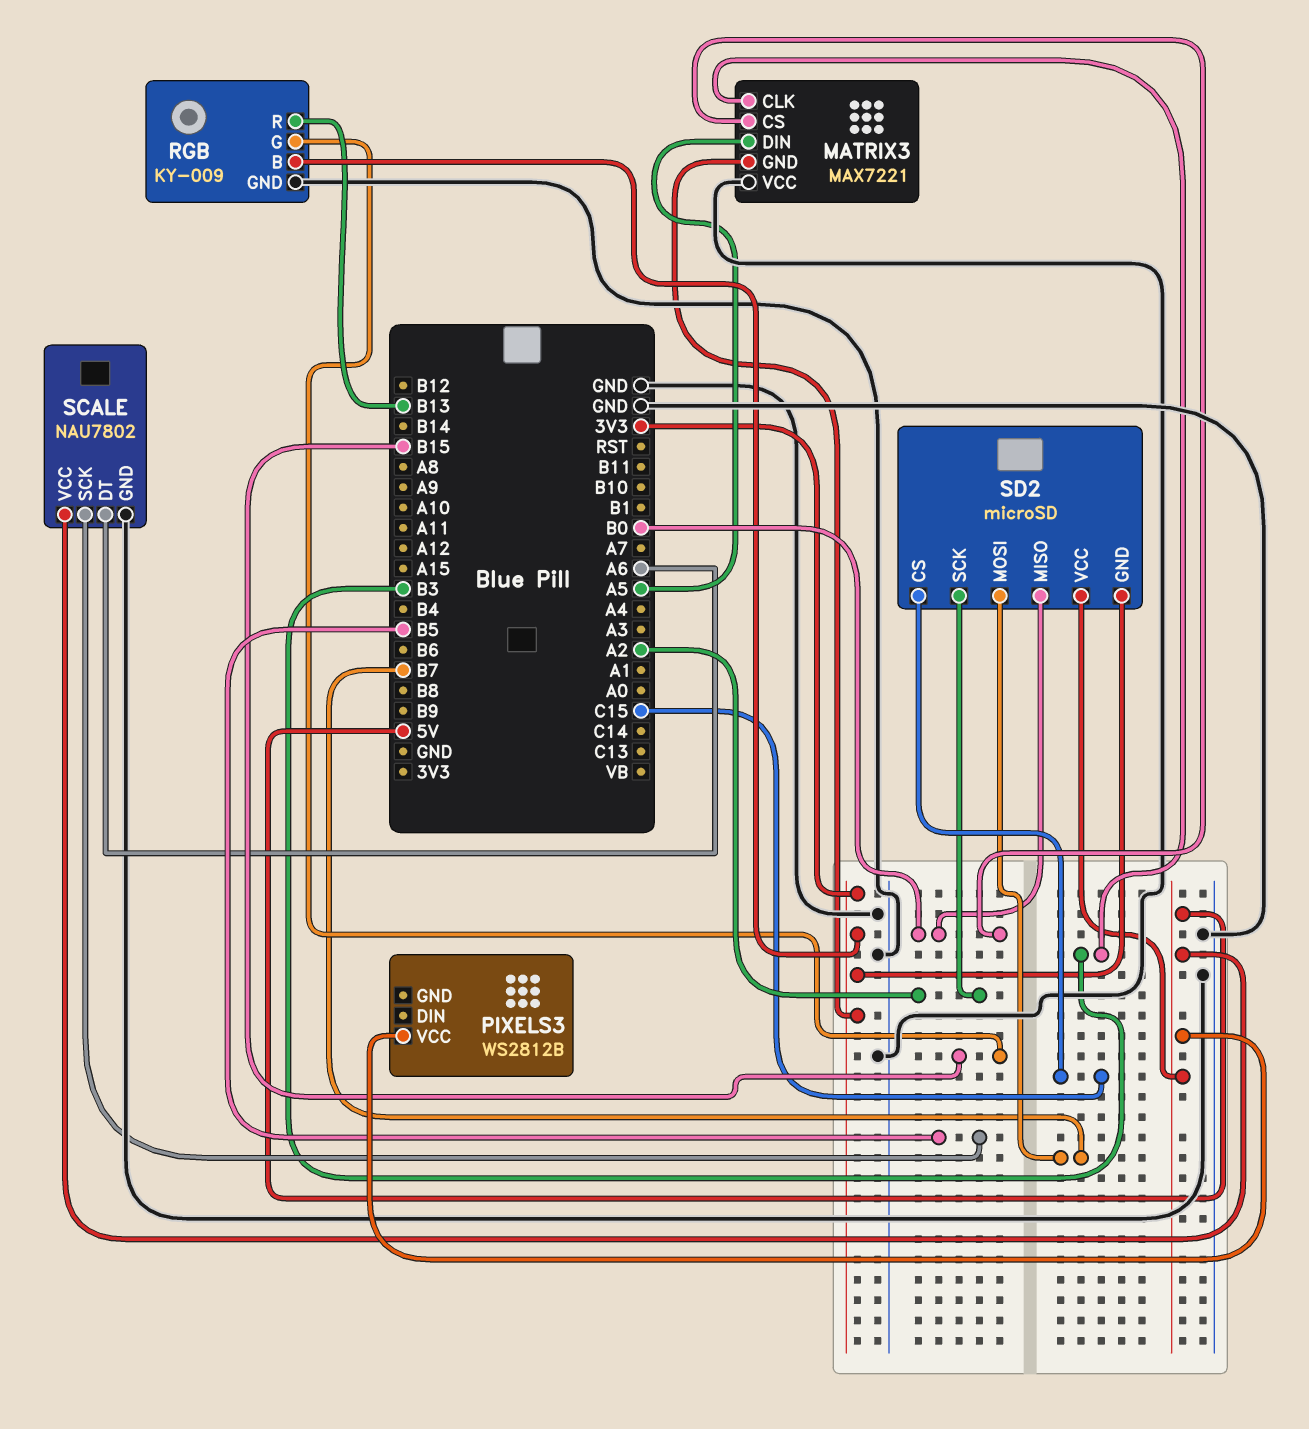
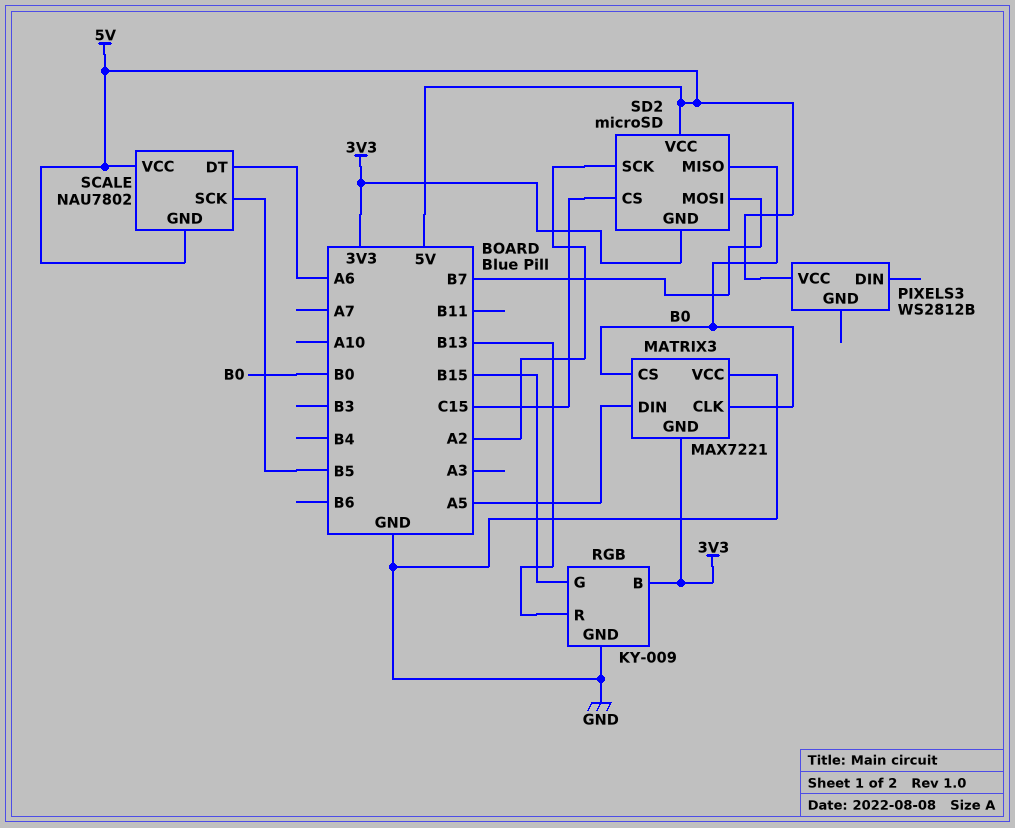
MATRIX3 pin CLK: B3 -> B0
SCALE pin GND: GND -> 5V

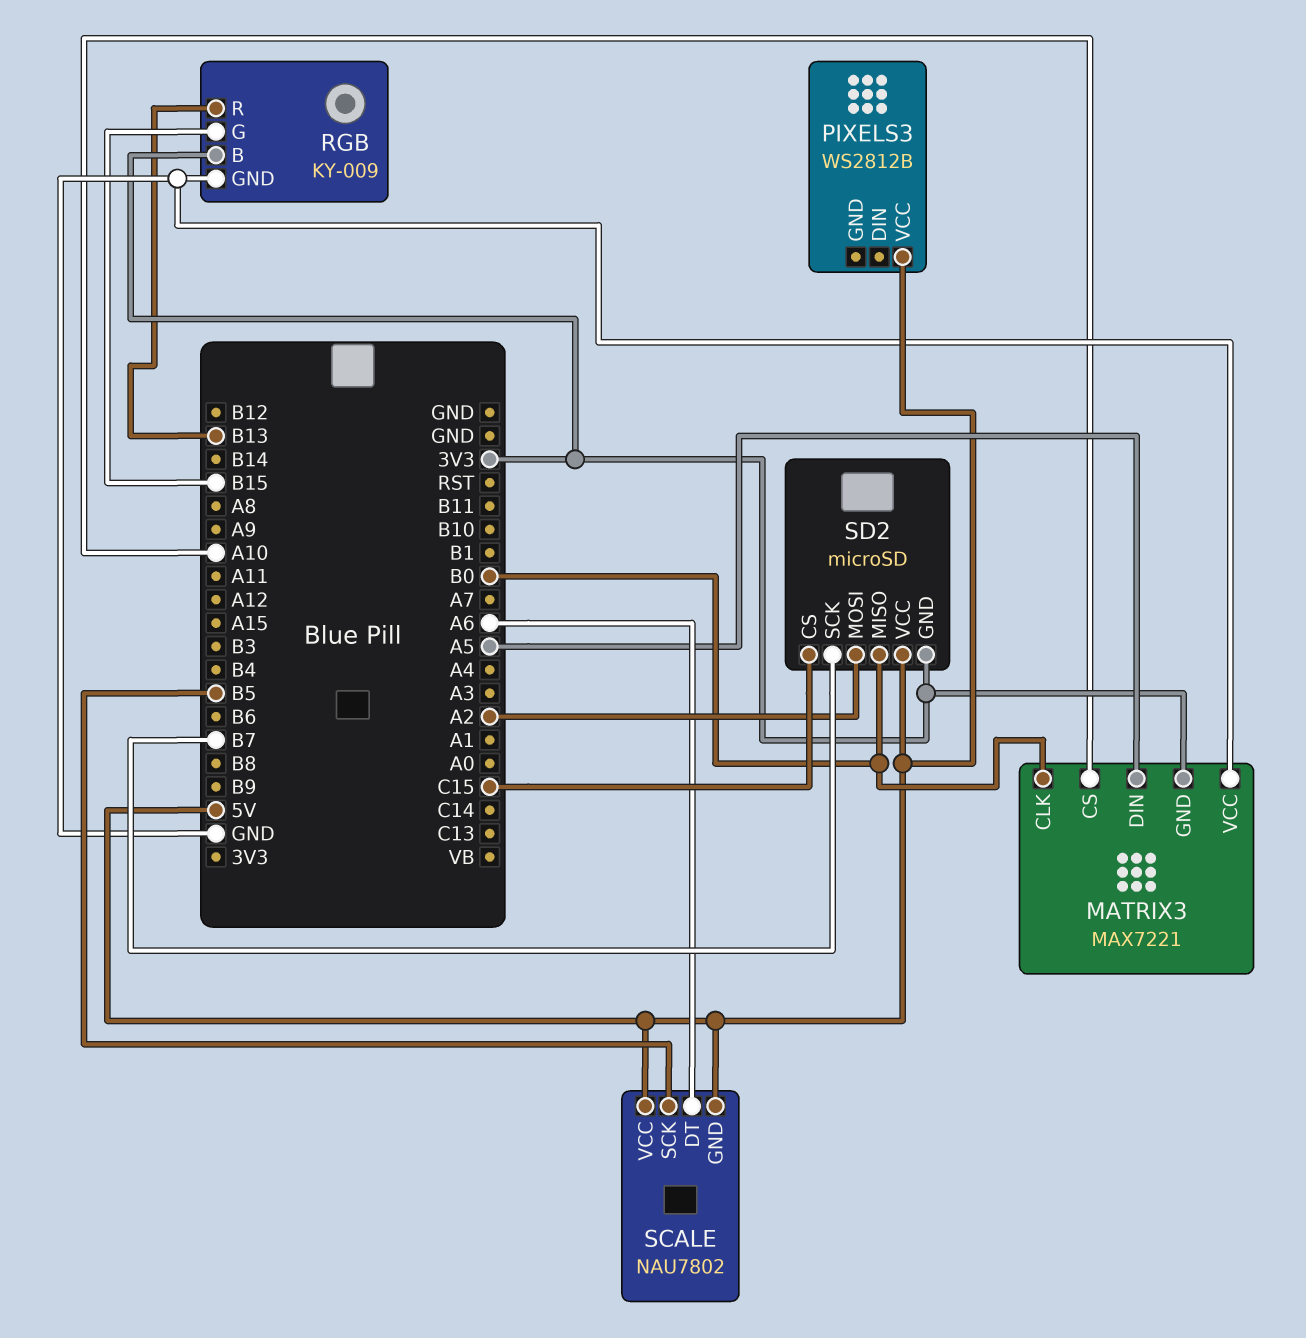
MATRIX3 pin CS: B0 -> A10
SD2 pin MOSI: B7 -> A2
SD2 pin SCK: A2 -> B7

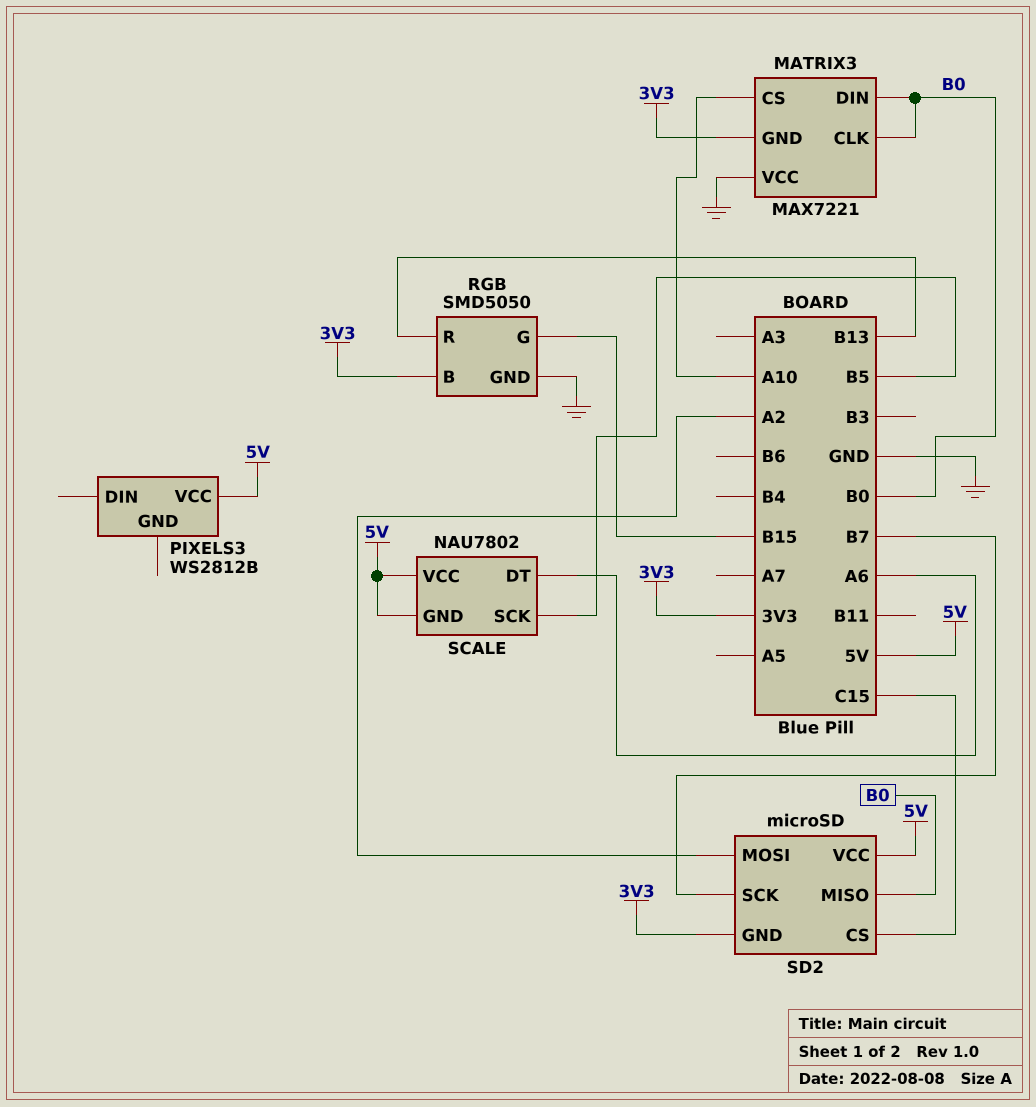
MATRIX3 pin DIN: A5 -> B0
RGB: KY-009 -> SMD5050

